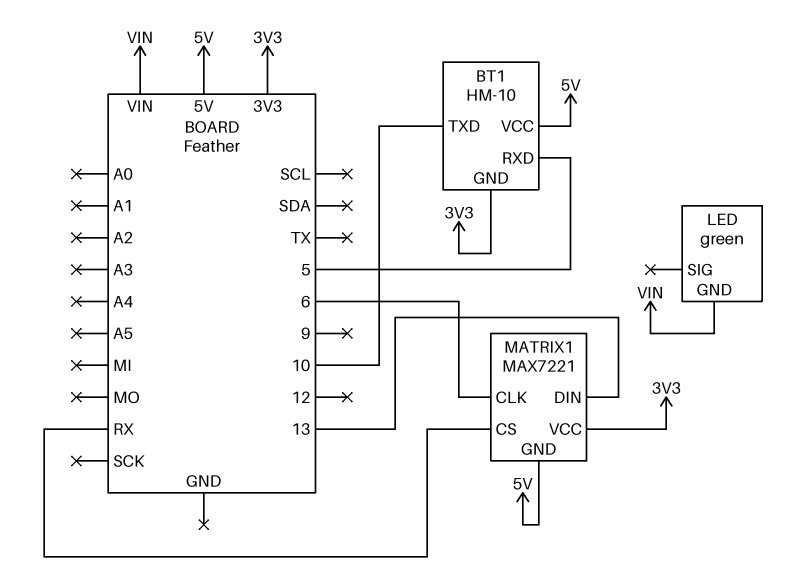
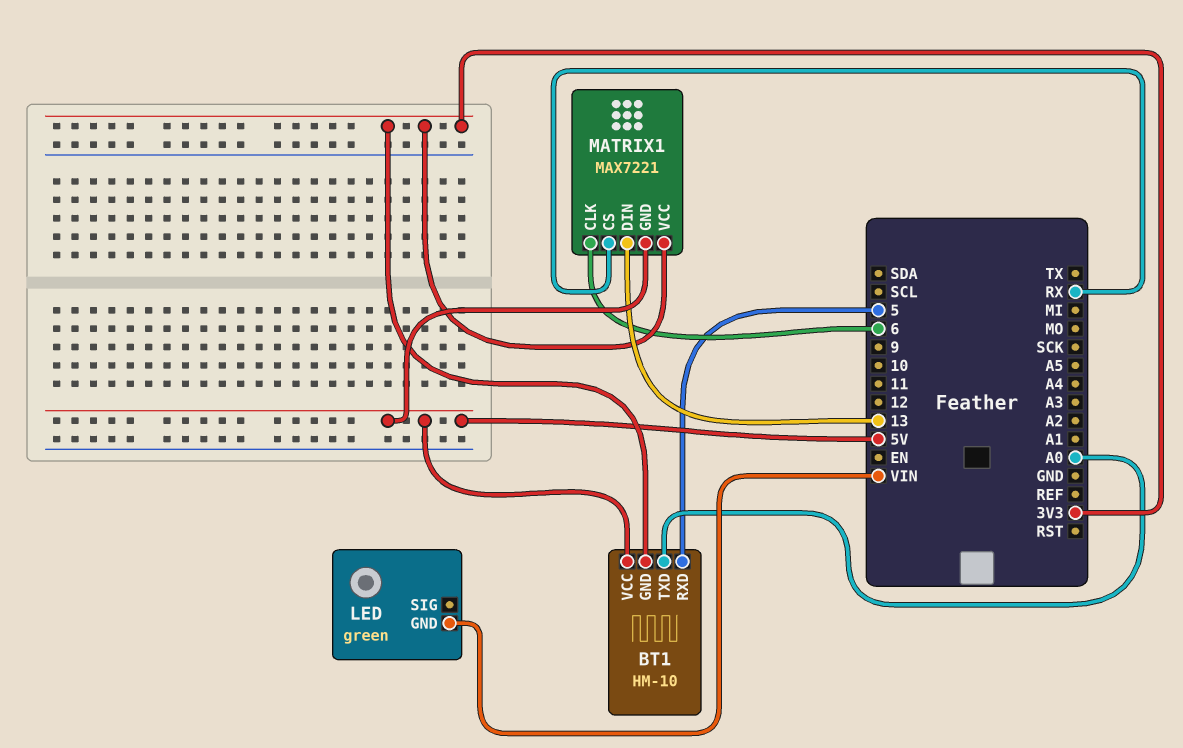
BT1 pin TXD: 10 -> A0

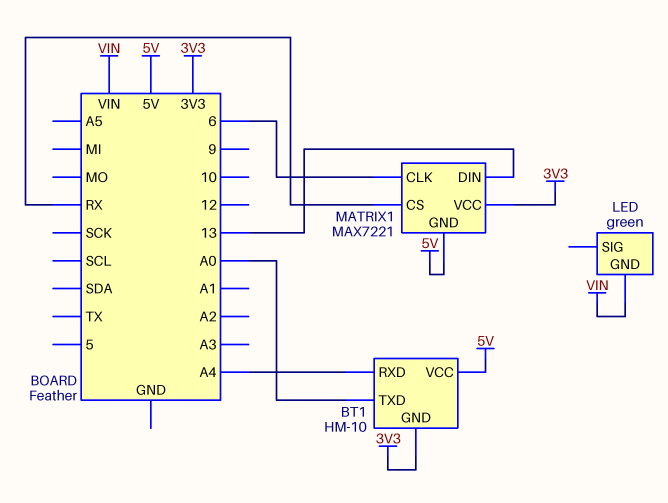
BT1 pin RXD: 5 -> A4

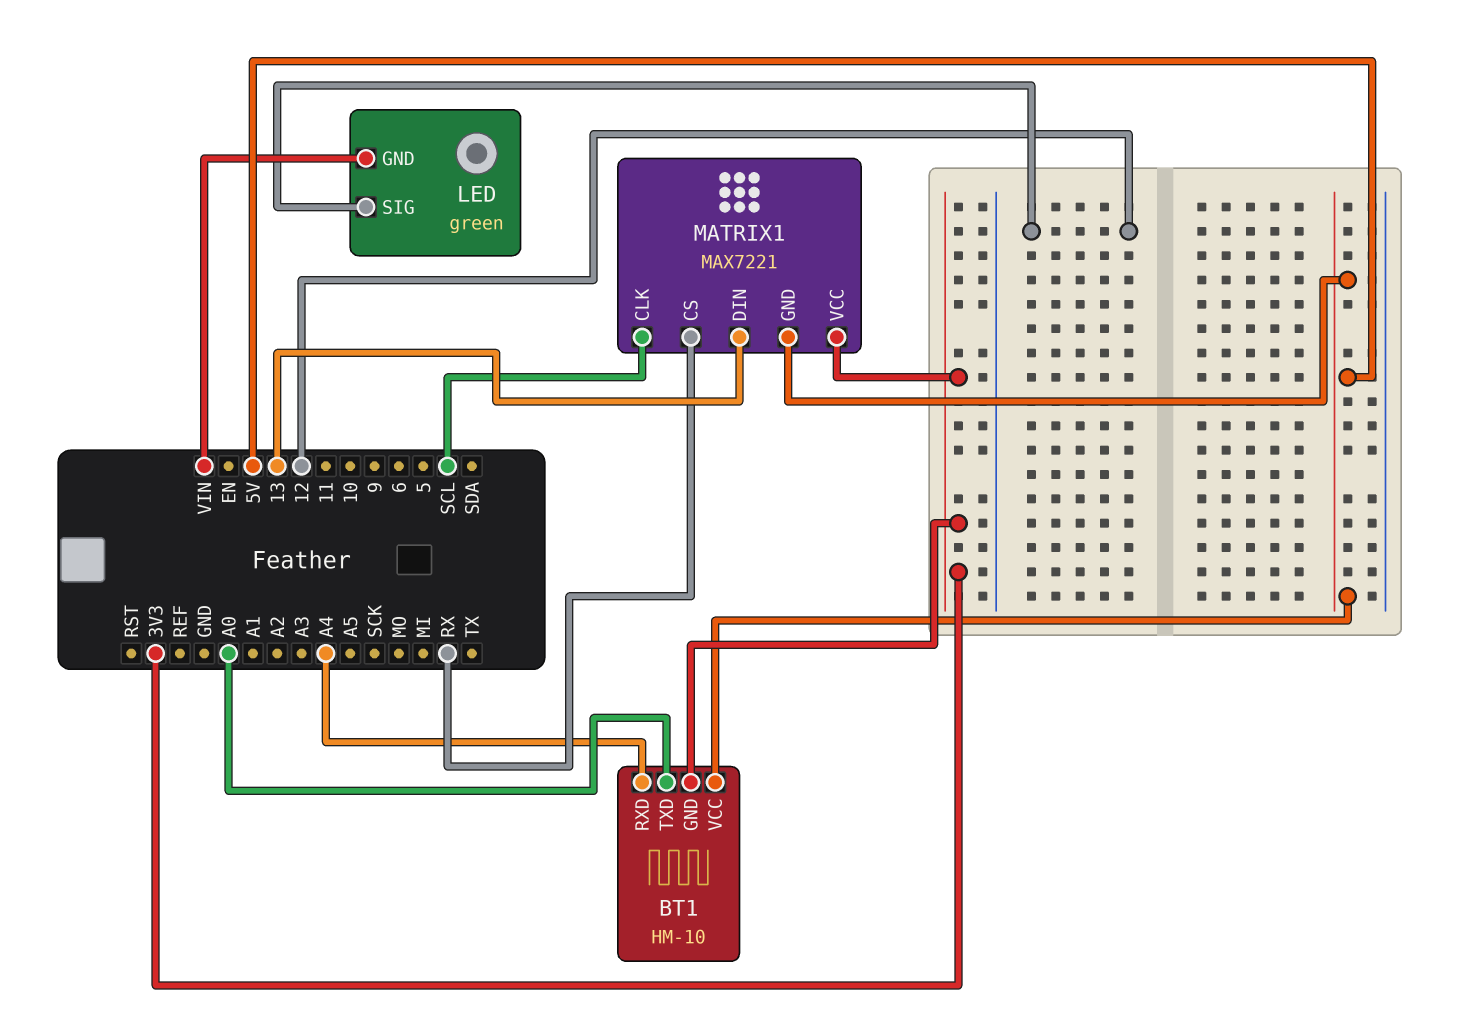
LED pin SIG: none -> 12
MATRIX1 pin CLK: 6 -> SCL

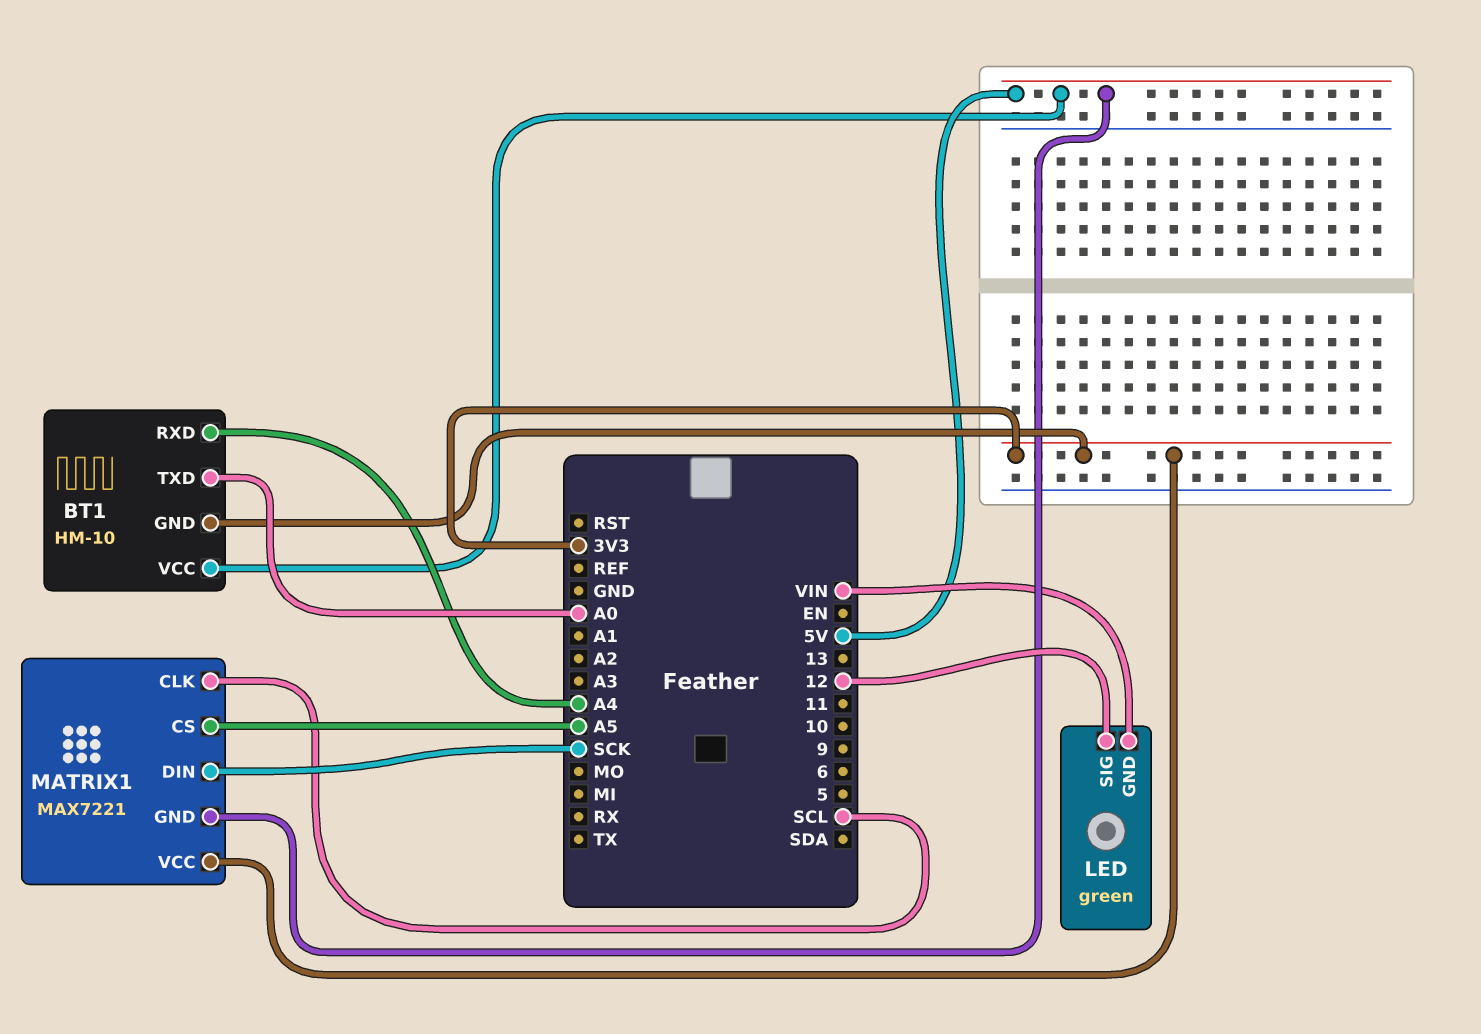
MATRIX1 pin CS: RX -> A5
MATRIX1 pin DIN: 13 -> SCK

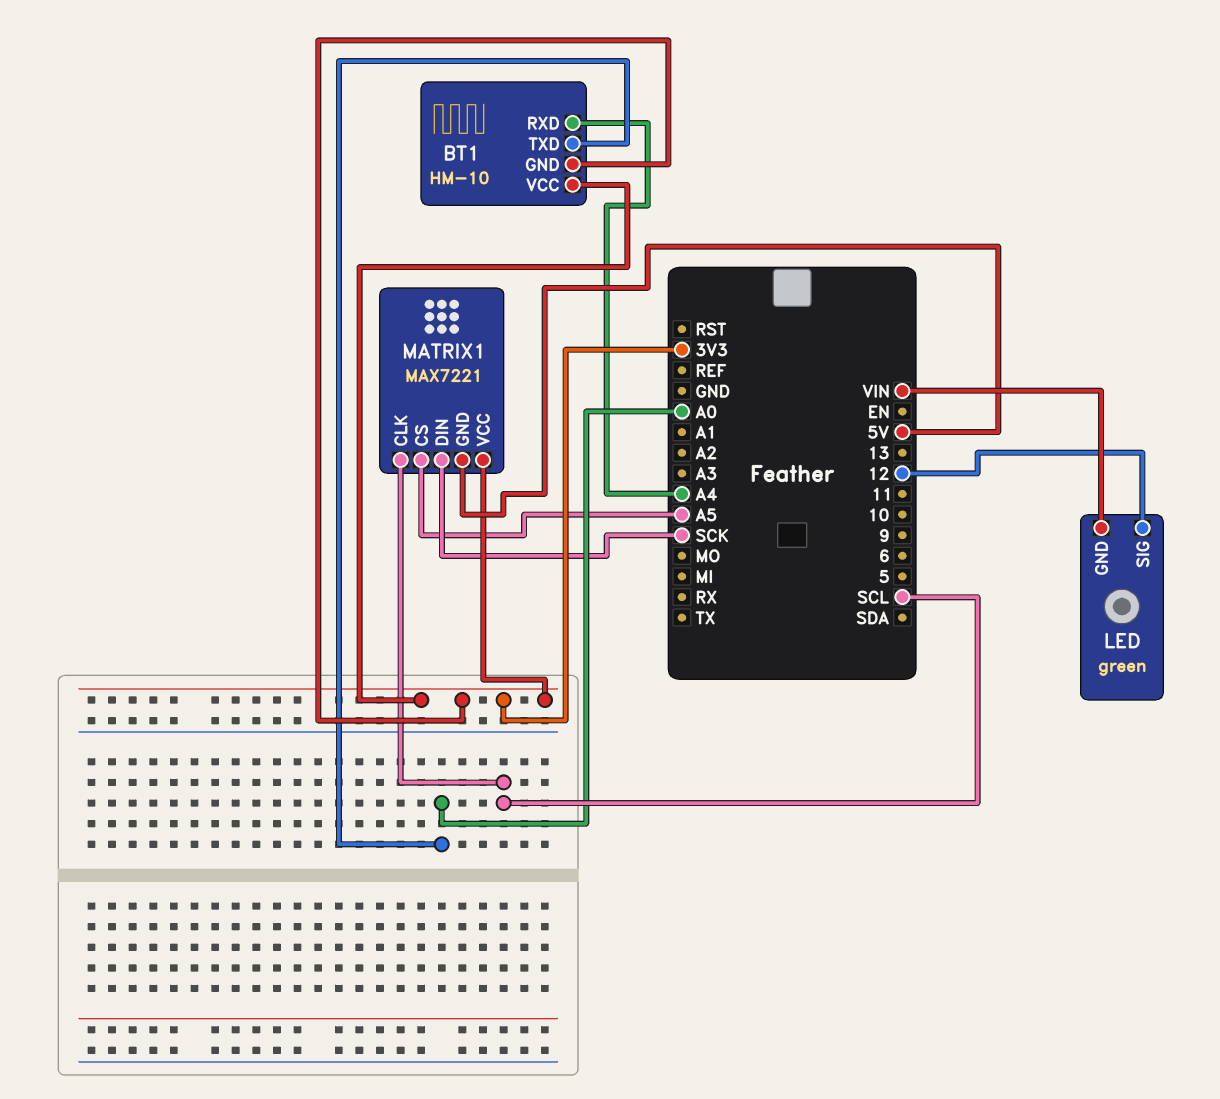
BT1 pin VCC: 5V -> 3V3

